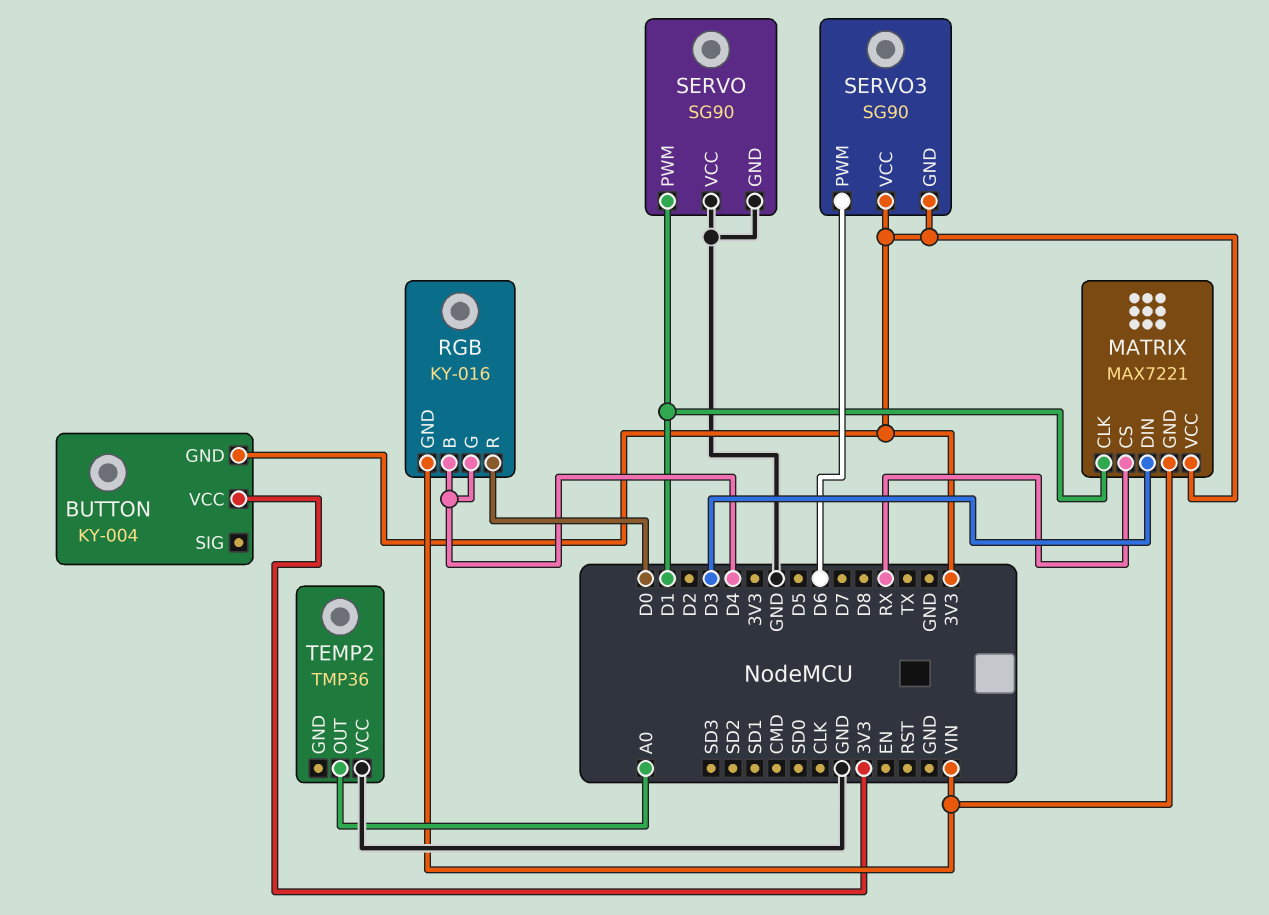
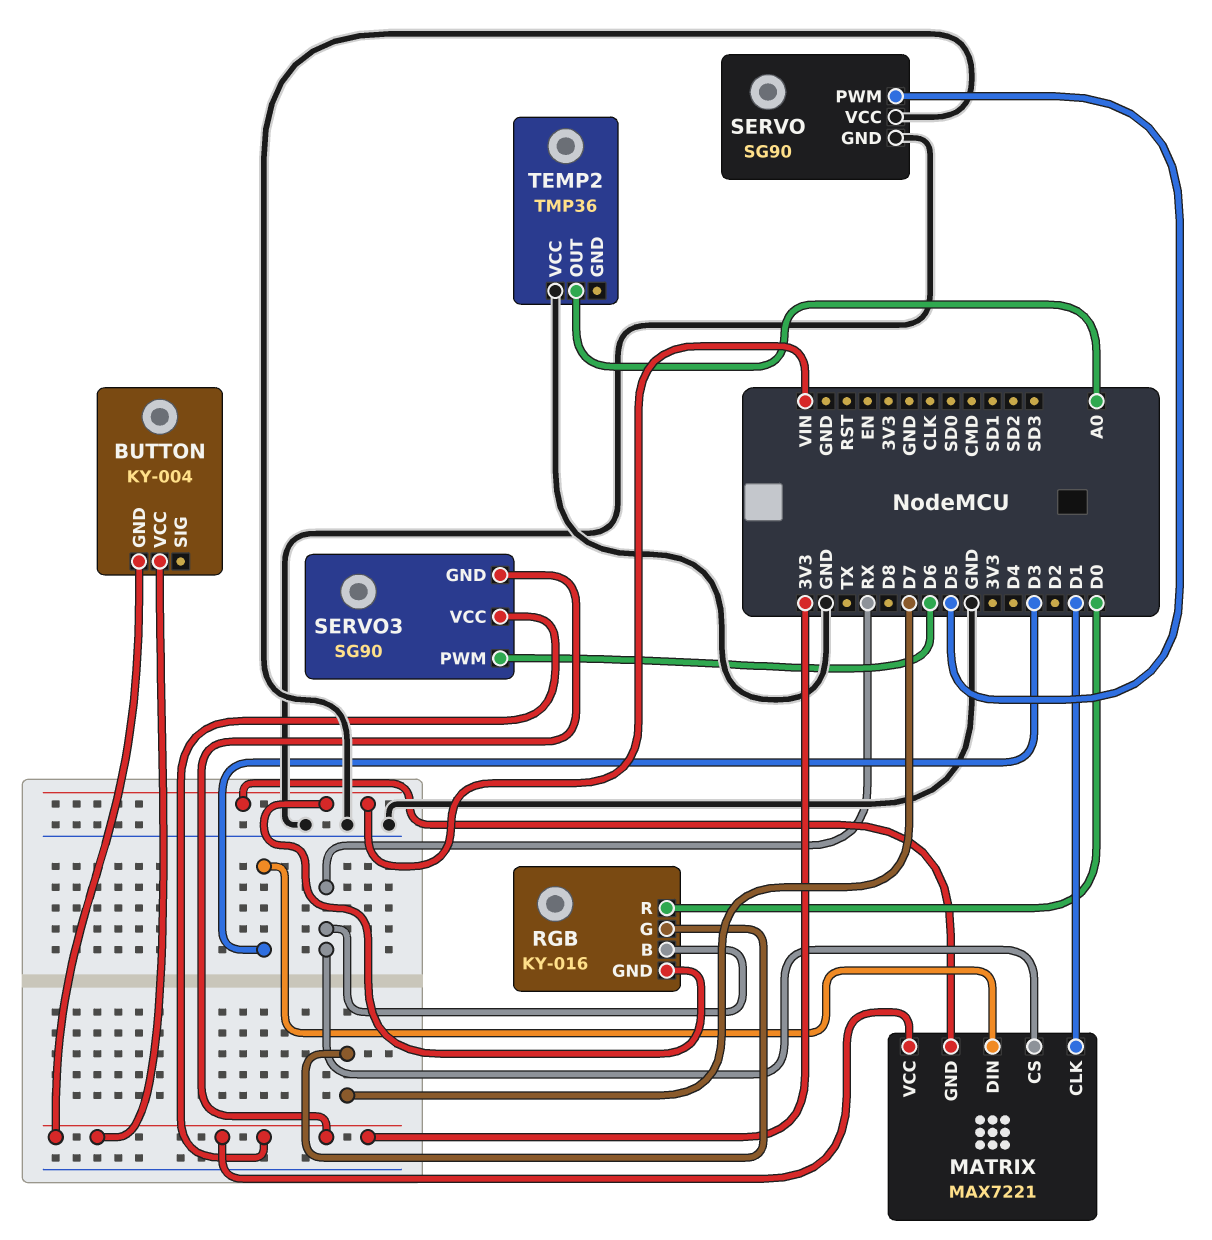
RGB pin B: D4 -> RX
RGB pin G: D4 -> D7
SERVO pin PWM: D1 -> D5

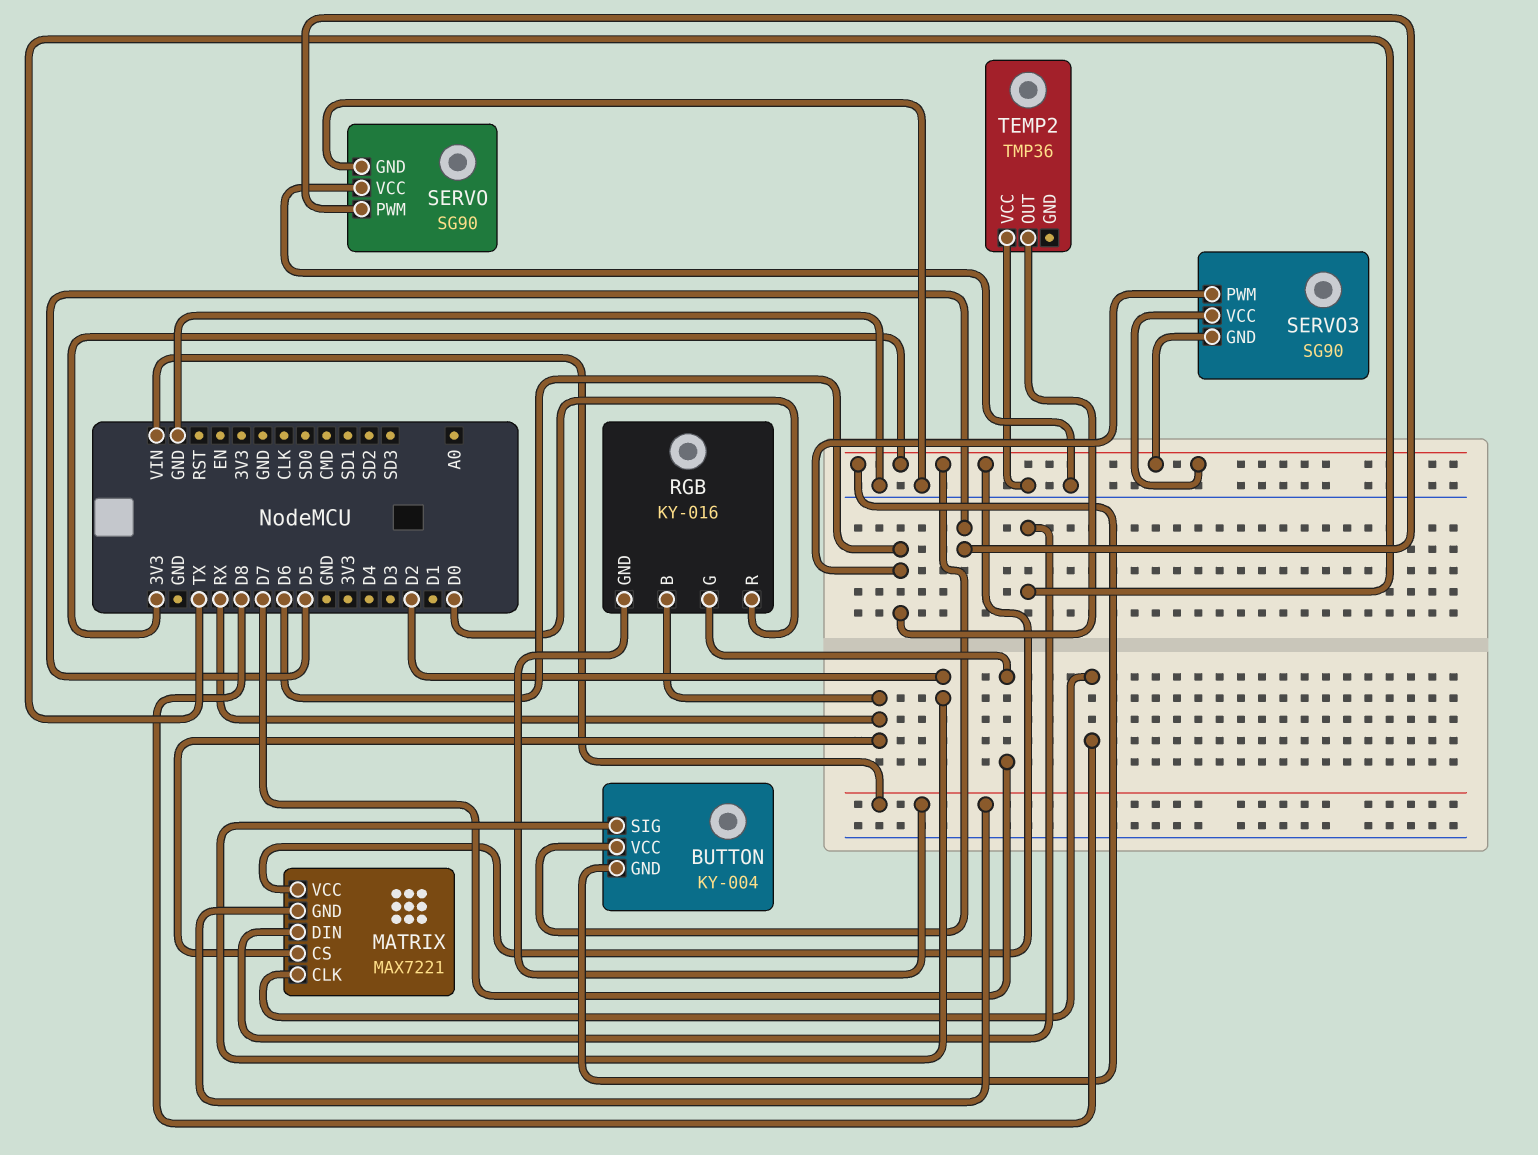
BUTTON pin SIG: none -> D2
MATRIX pin CLK: D1 -> D8
MATRIX pin DIN: D3 -> TX
TEMP2 pin OUT: A0 -> D6

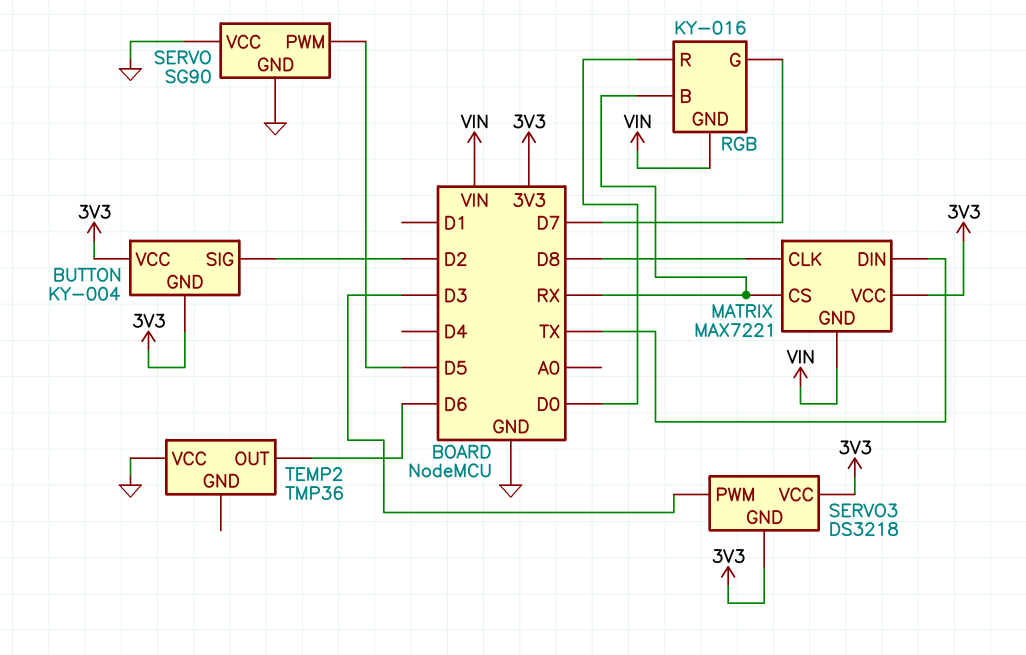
SERVO3: SG90 -> DS3218
SERVO3 pin PWM: D6 -> D3

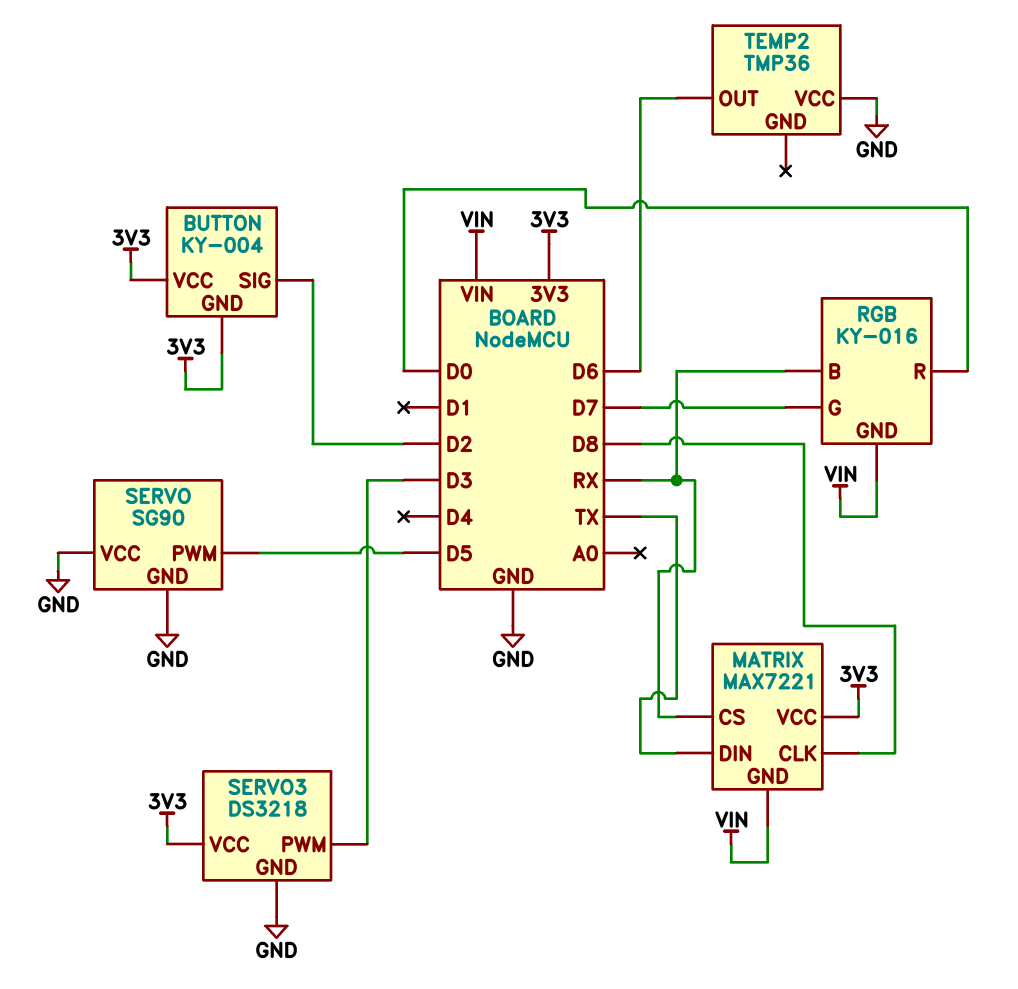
SERVO3 pin GND: 3V3 -> GND

